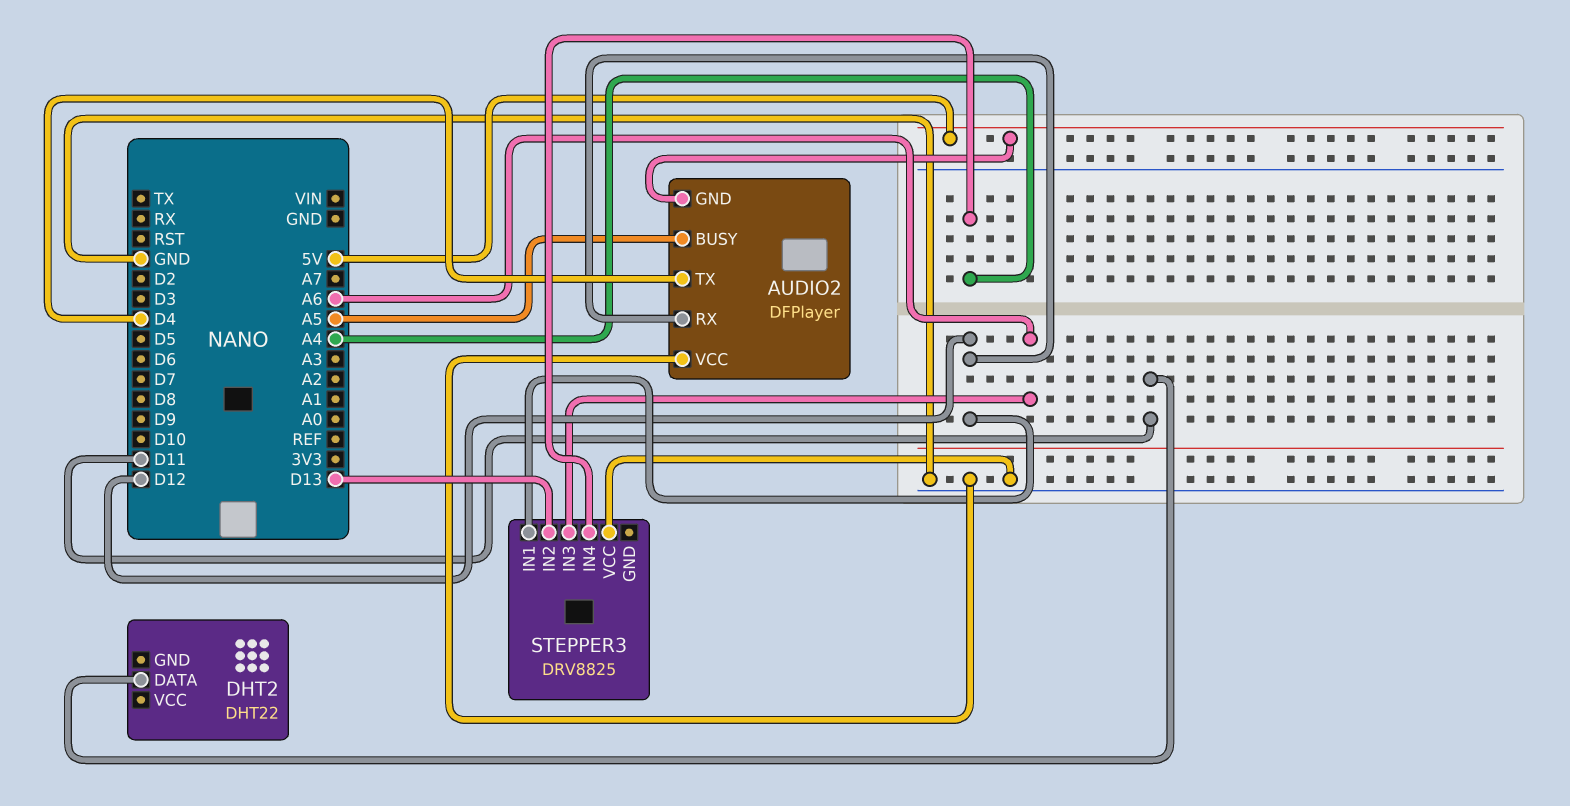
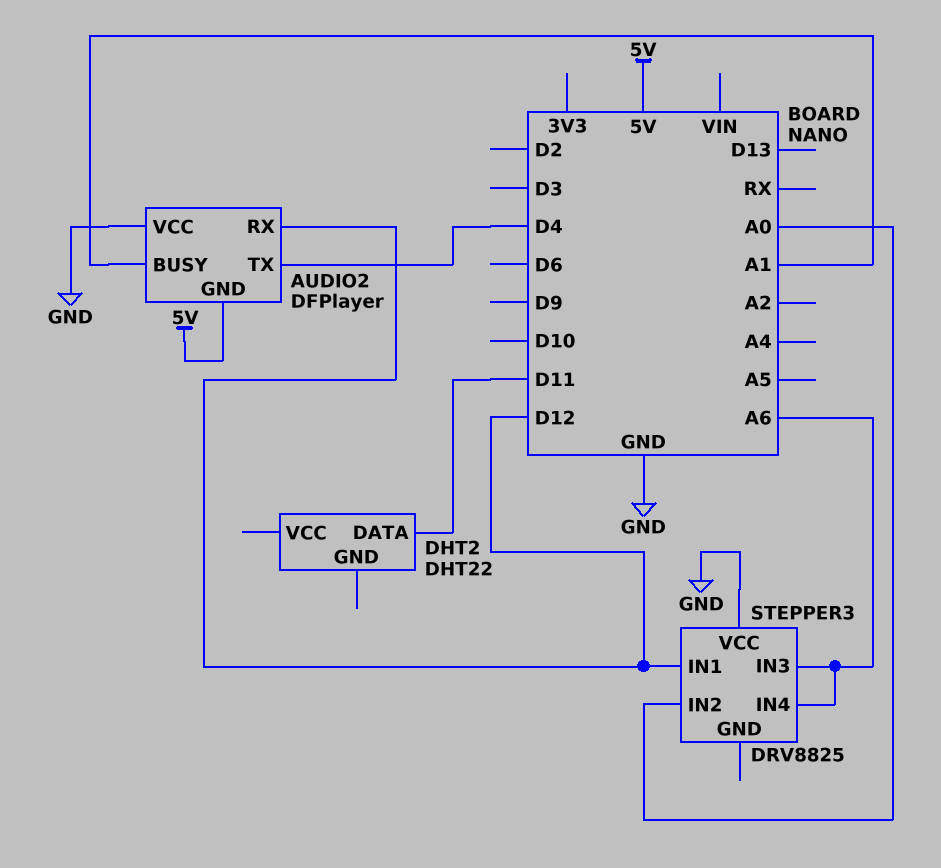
AUDIO2 pin BUSY: A5 -> A1
STEPPER3 pin IN2: D13 -> A0
STEPPER3 pin IN4: A4 -> A6

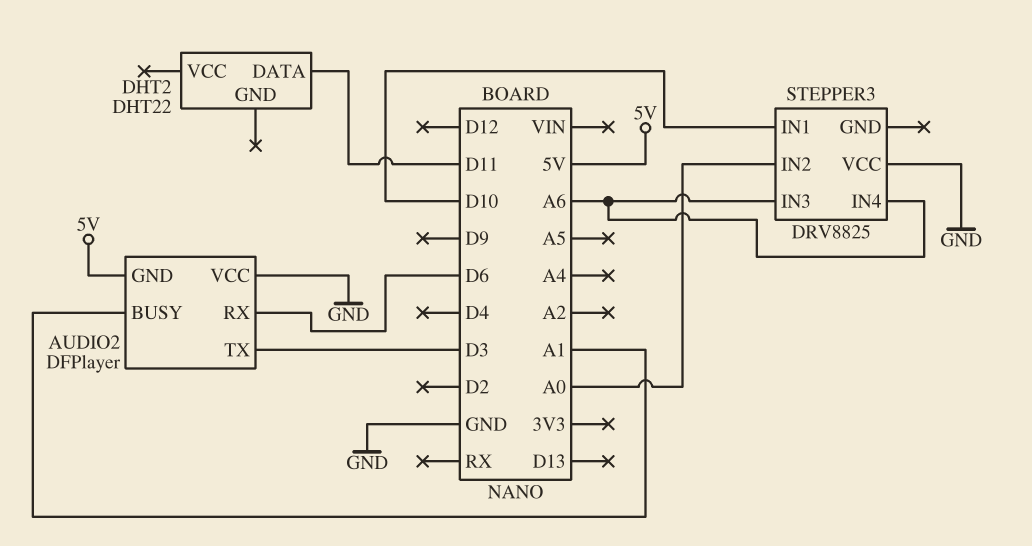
AUDIO2 pin RX: D12 -> D6
AUDIO2 pin TX: D4 -> D3
STEPPER3 pin IN1: D12 -> D10

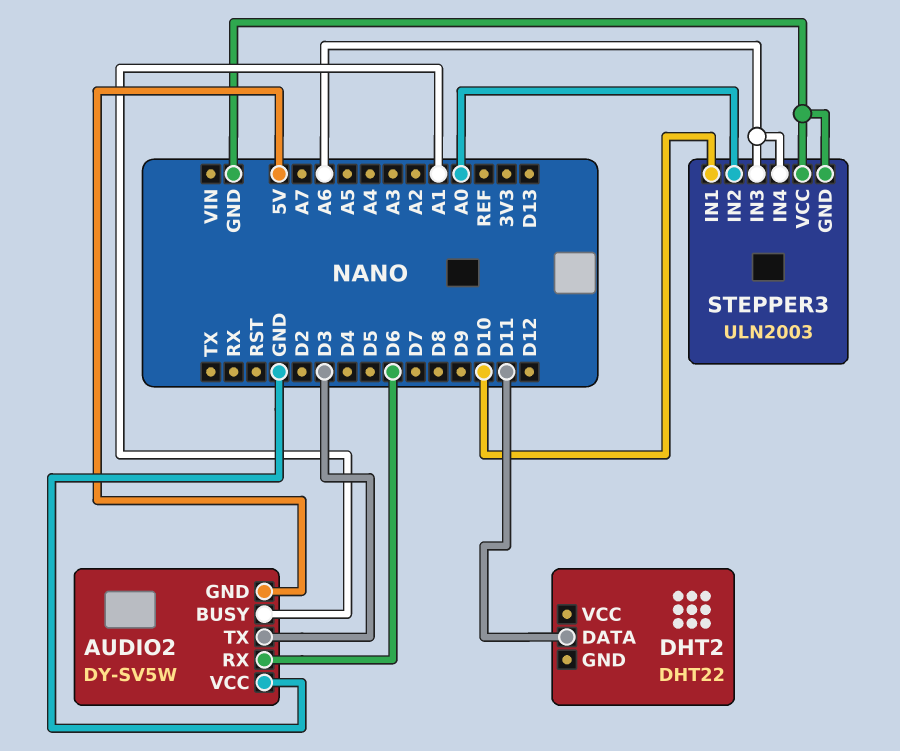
AUDIO2: DFPlayer -> DY-SV5W
STEPPER3: DRV8825 -> ULN2003
STEPPER3 pin GND: none -> GND

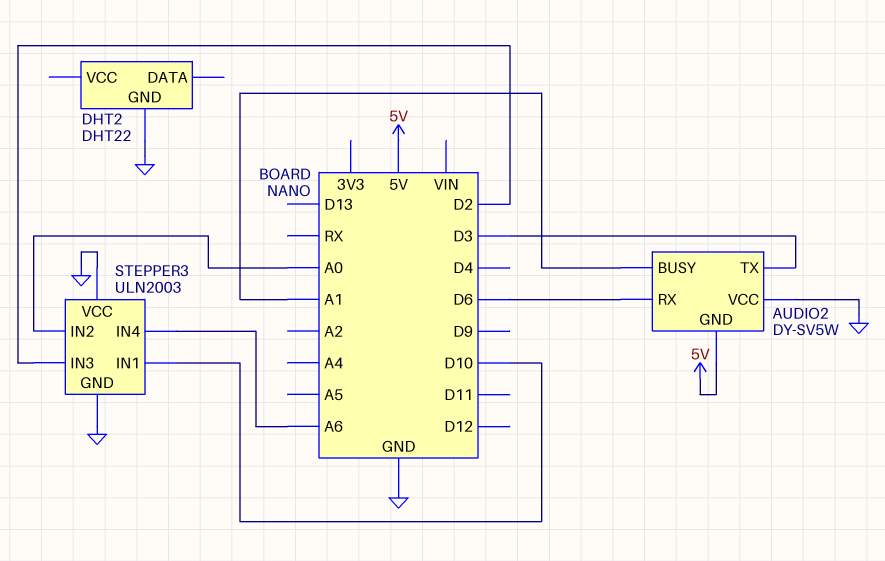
DHT2 pin DATA: D11 -> none
DHT2 pin GND: none -> GND
STEPPER3 pin IN3: A6 -> D2

